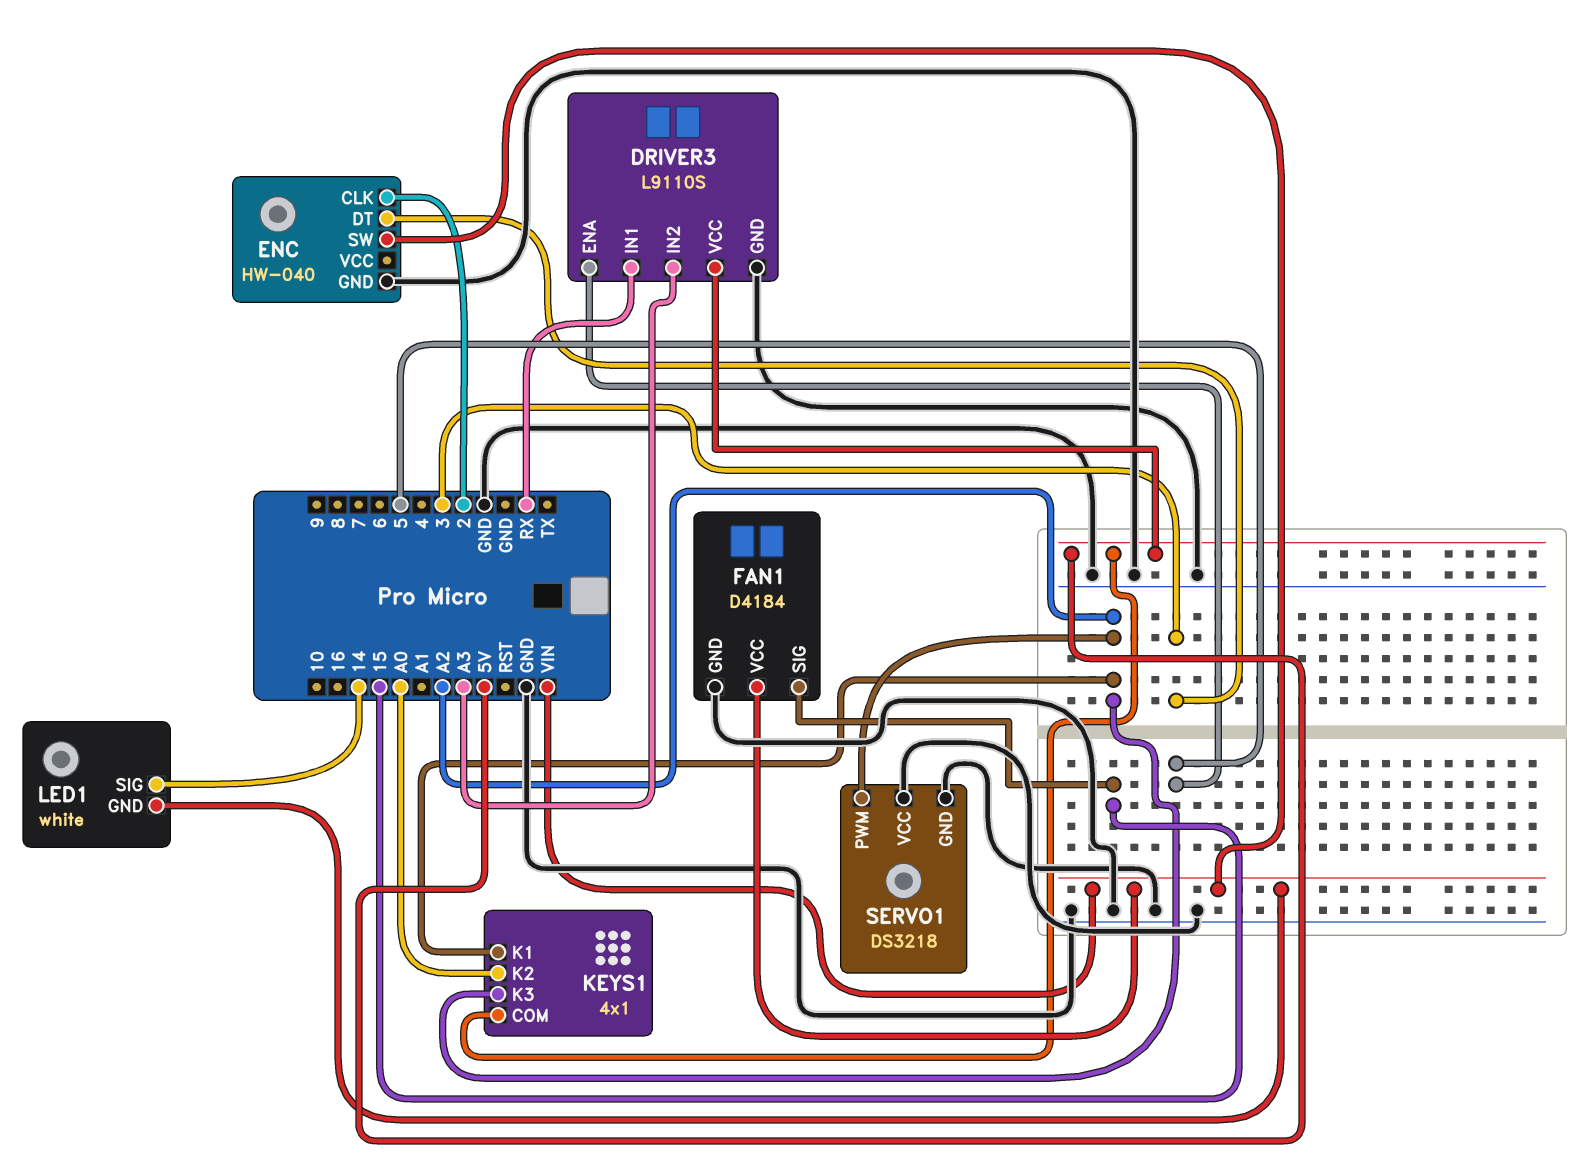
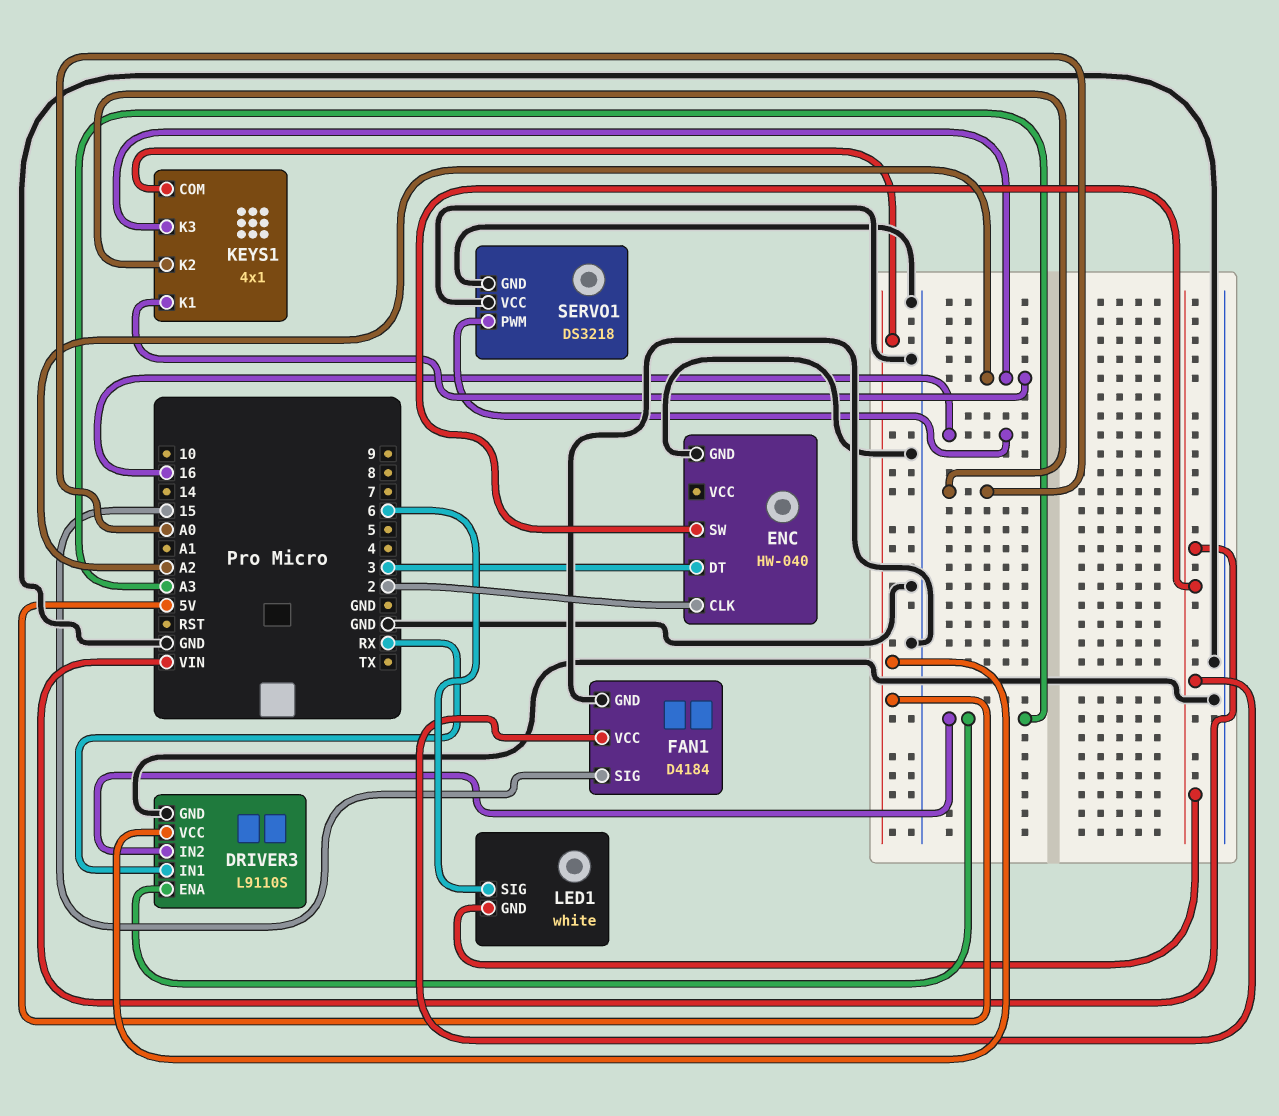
DRIVER3 pin ENA: 5 -> A3
LED1 pin SIG: 14 -> 6
SERVO1 pin PWM: A2 -> 16

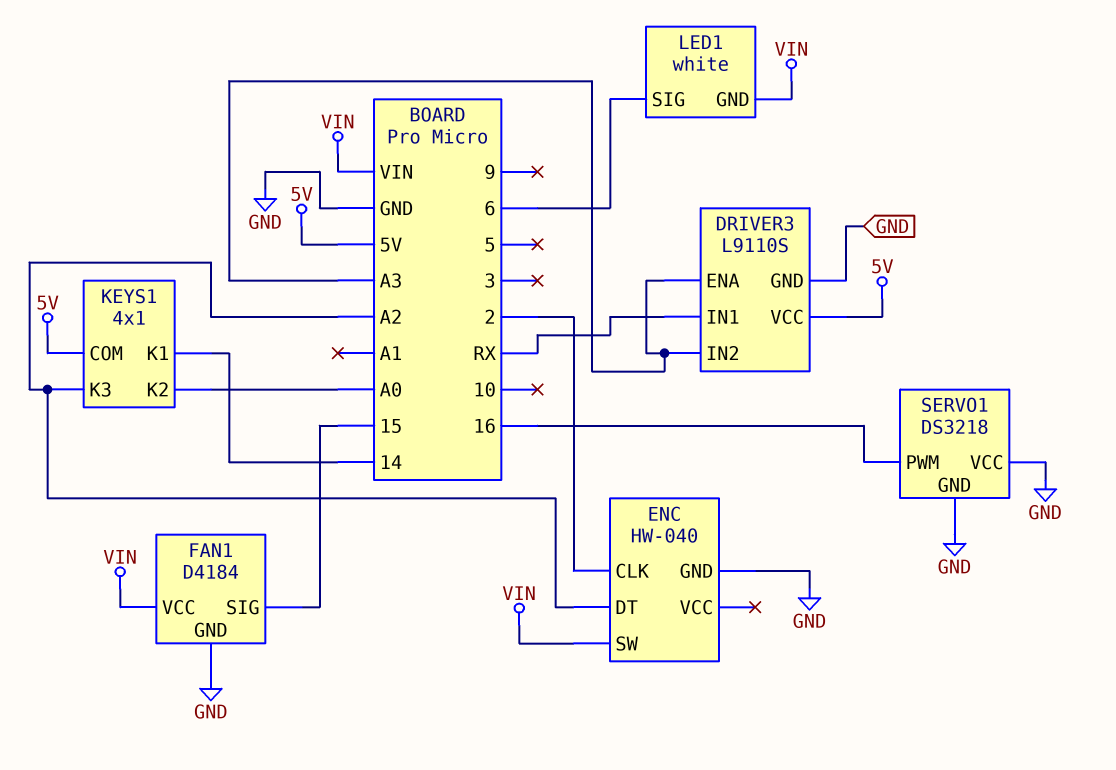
ENC pin DT: 3 -> A2
KEYS1 pin K1: A2 -> 14

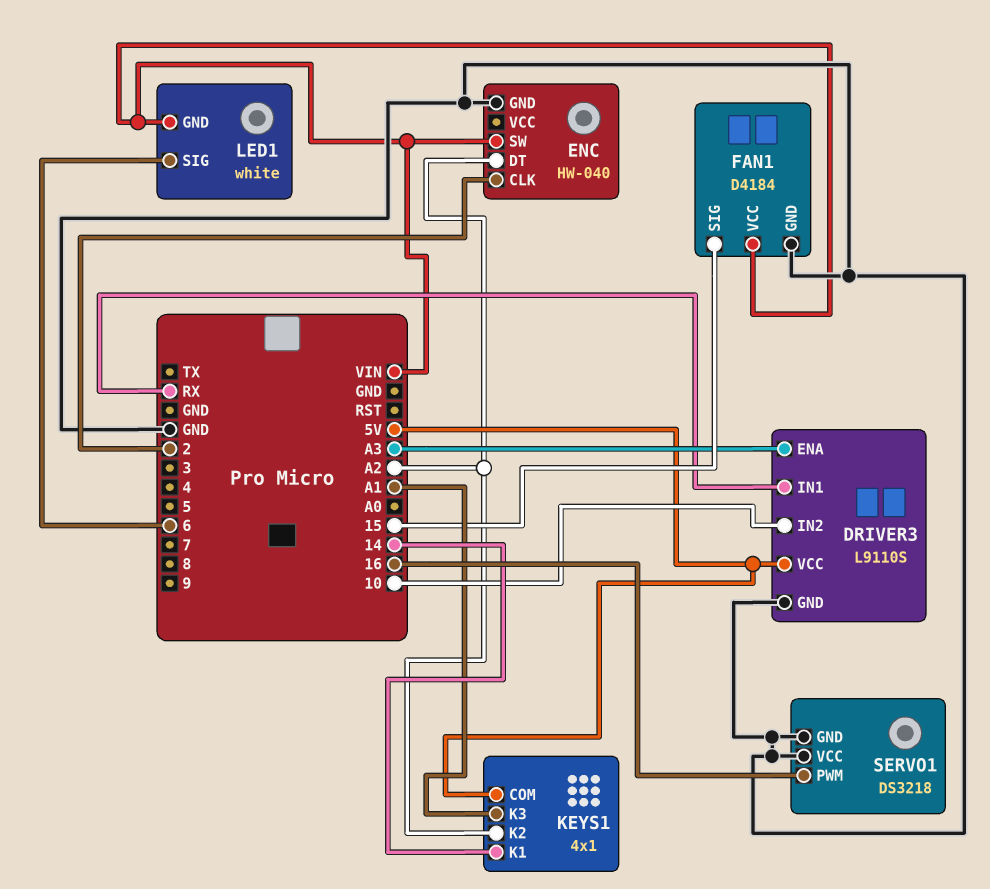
DRIVER3 pin IN2: A3 -> 10
KEYS1 pin K2: A0 -> A2
KEYS1 pin K3: A2 -> A1

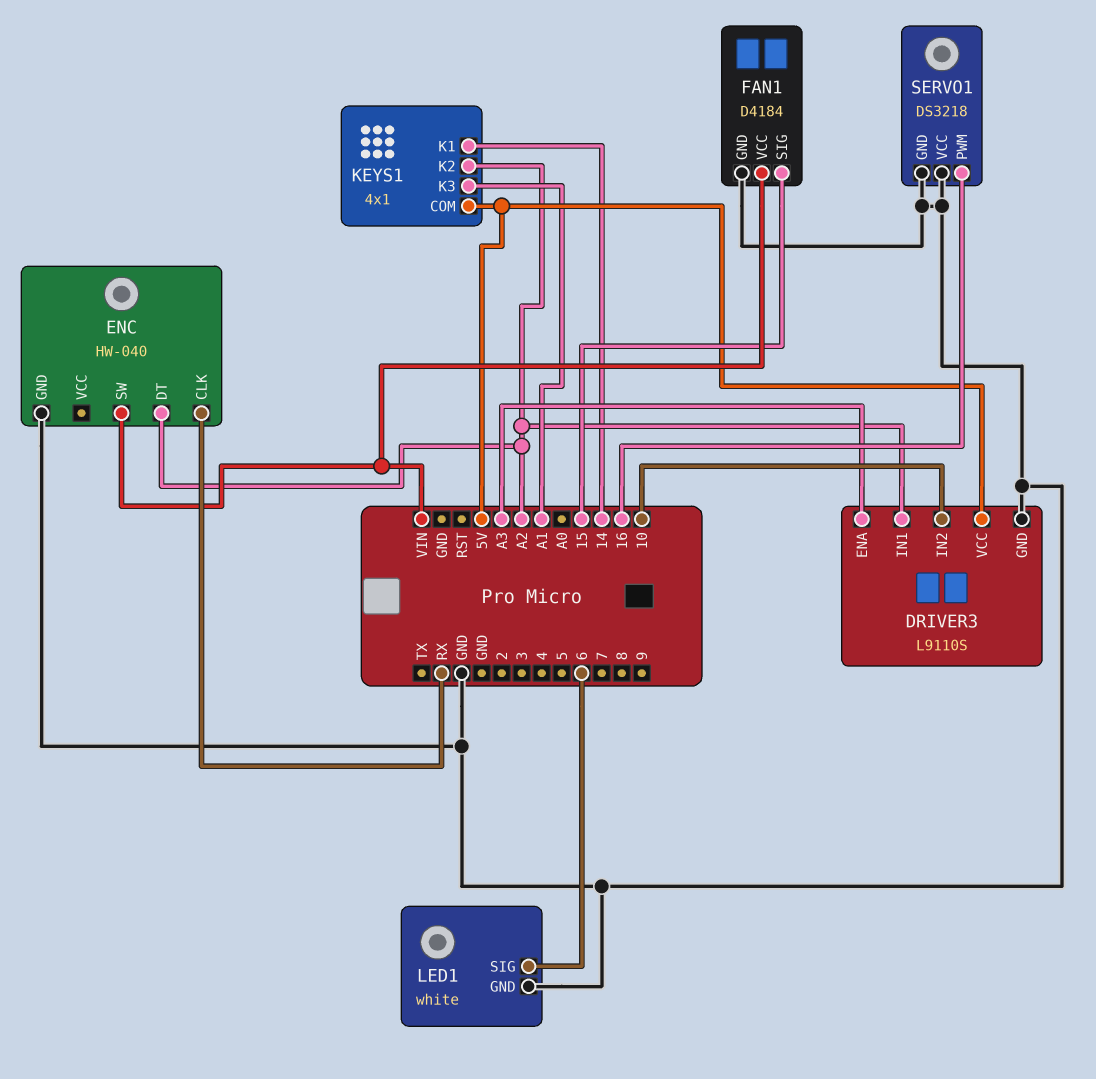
DRIVER3 pin IN1: RX -> A2
ENC pin CLK: 2 -> RX
LED1 pin GND: VIN -> GND

